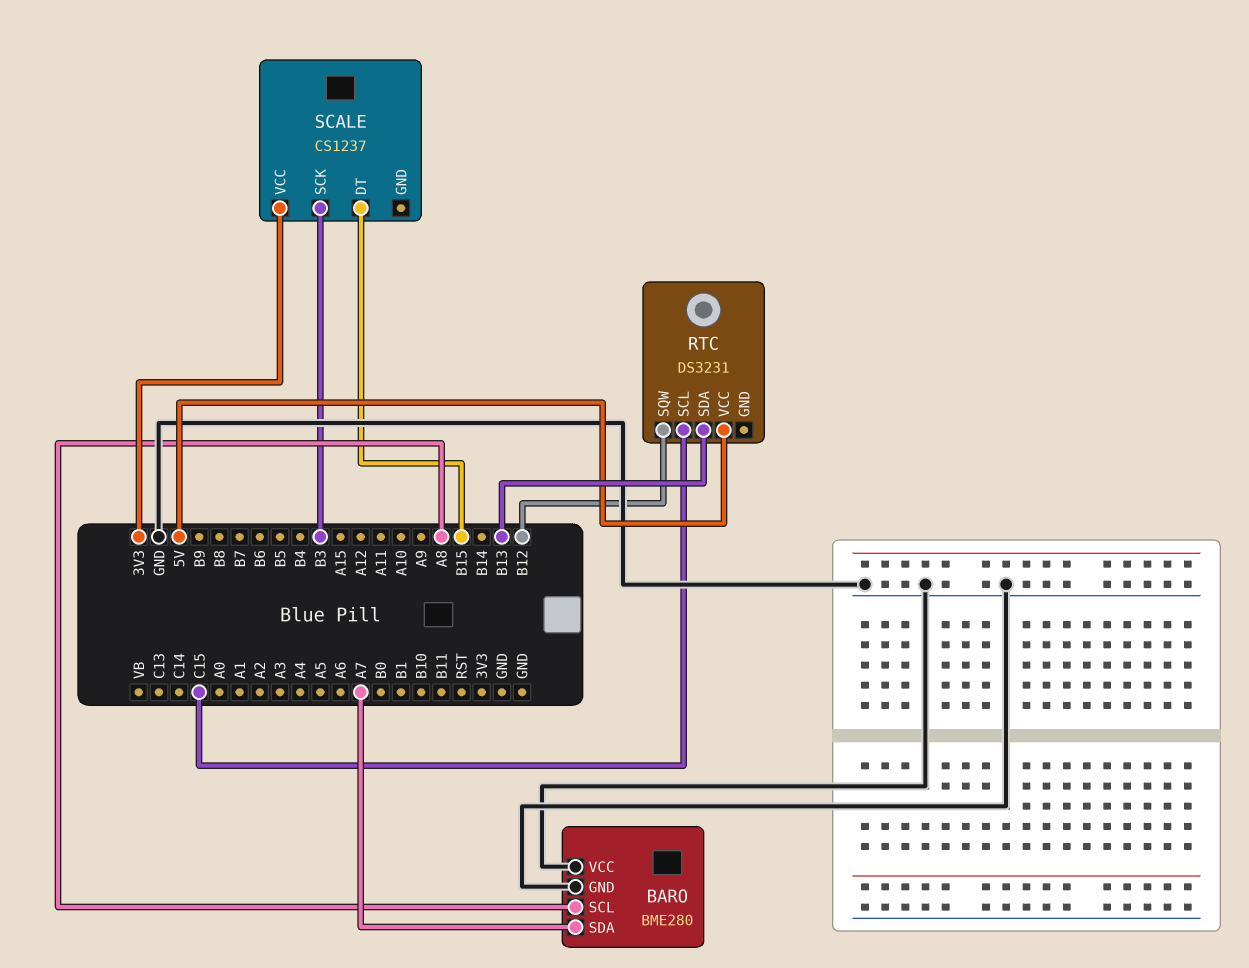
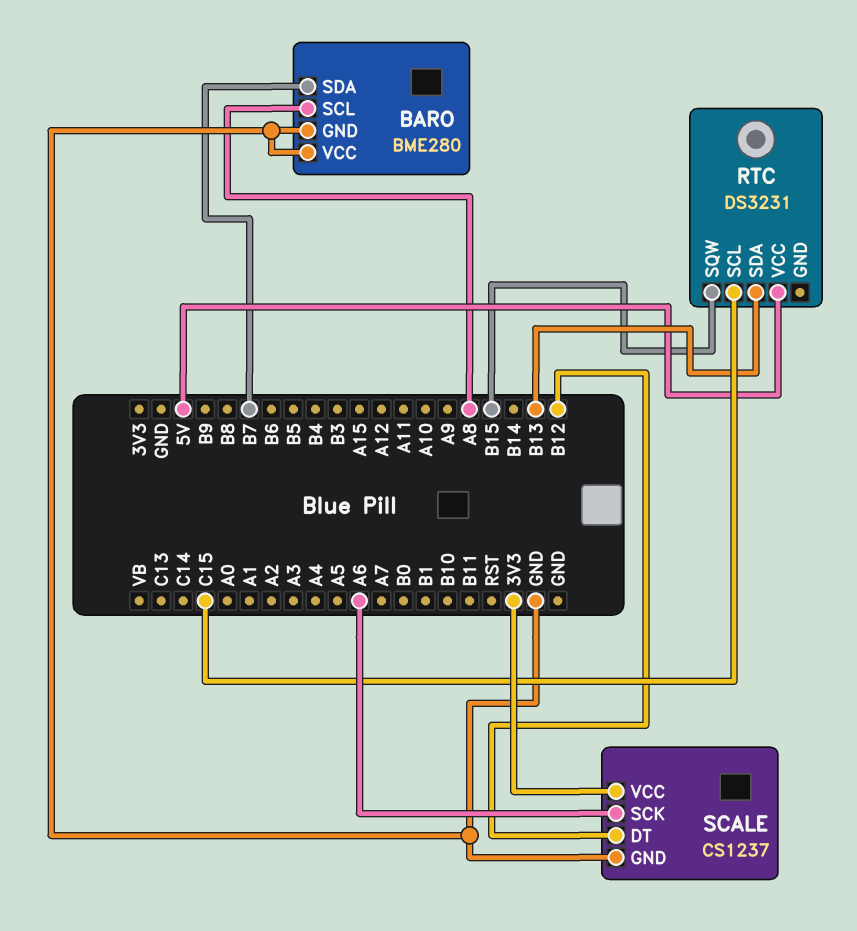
BARO pin SDA: A7 -> B7
RTC pin SQW: B12 -> B15
SCALE pin DT: B15 -> B12
SCALE pin GND: none -> GND
SCALE pin SCK: B3 -> A6

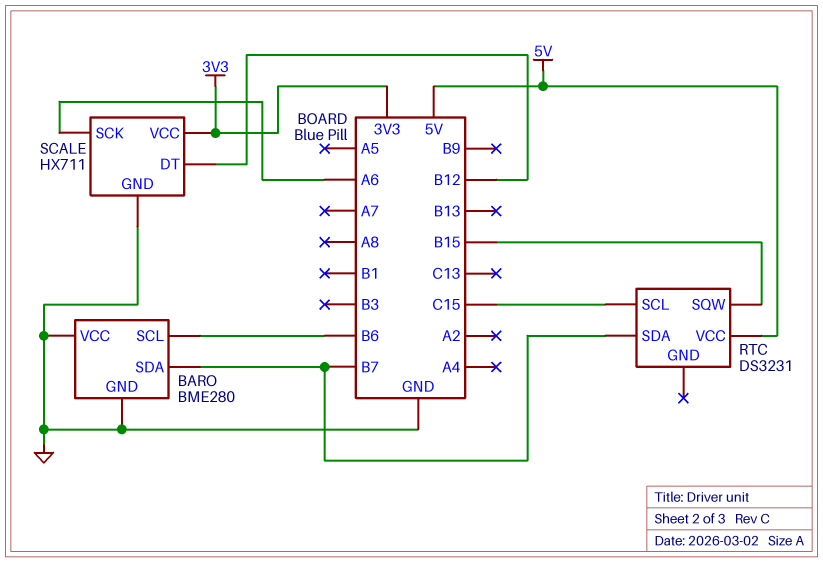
BARO pin SCL: A8 -> B6
RTC pin SDA: B13 -> B7
SCALE: CS1237 -> HX711

